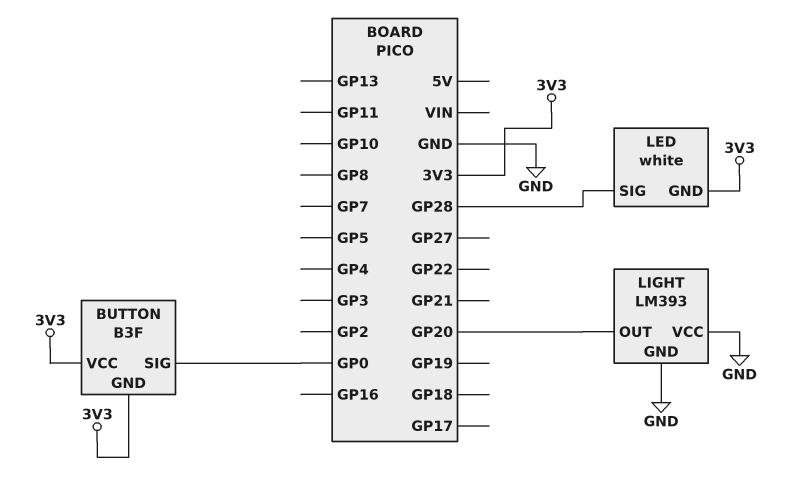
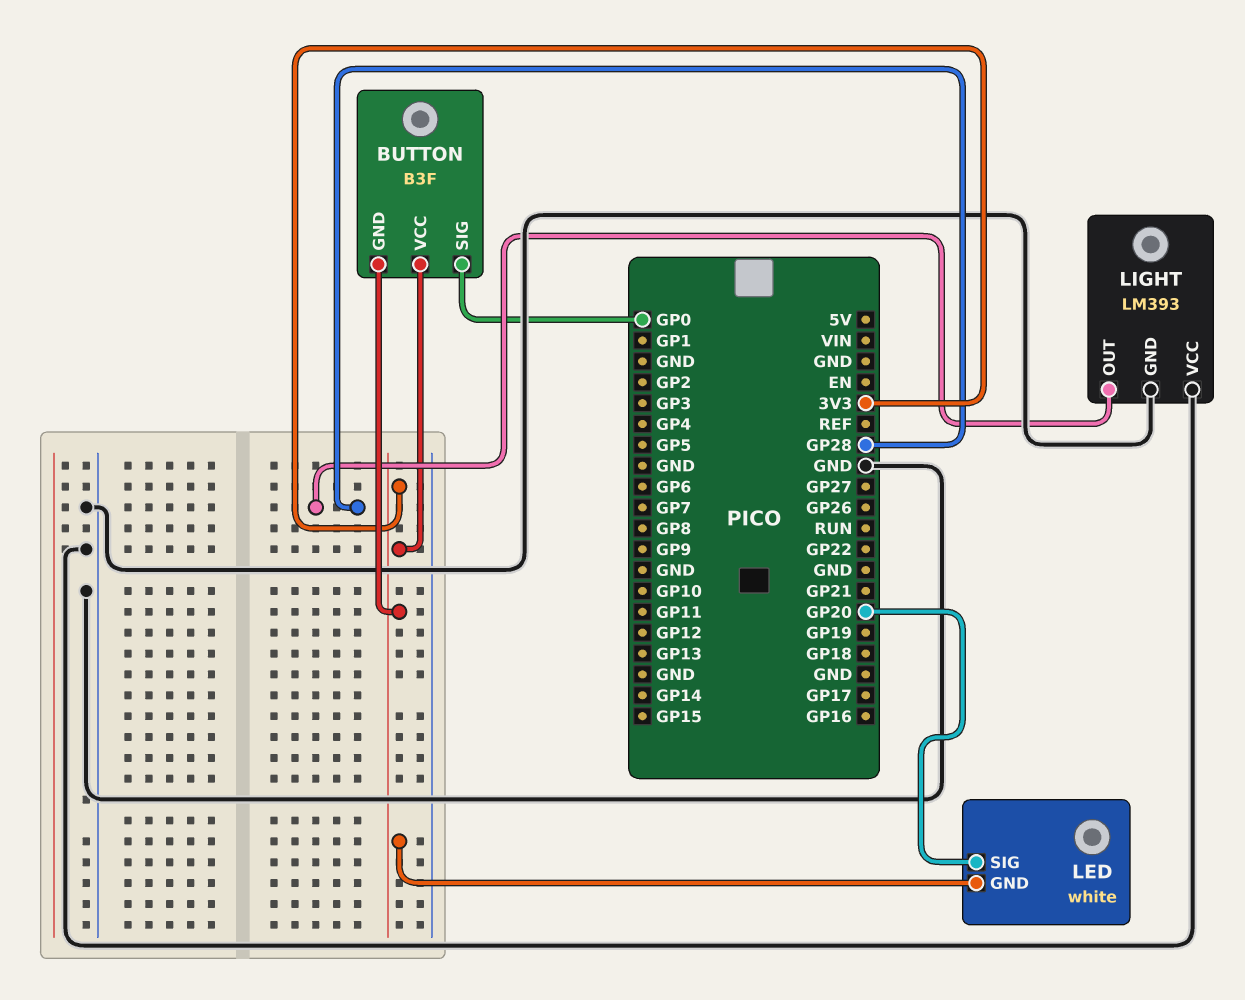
LED pin SIG: GP28 -> GP20
LIGHT pin OUT: GP20 -> GP28

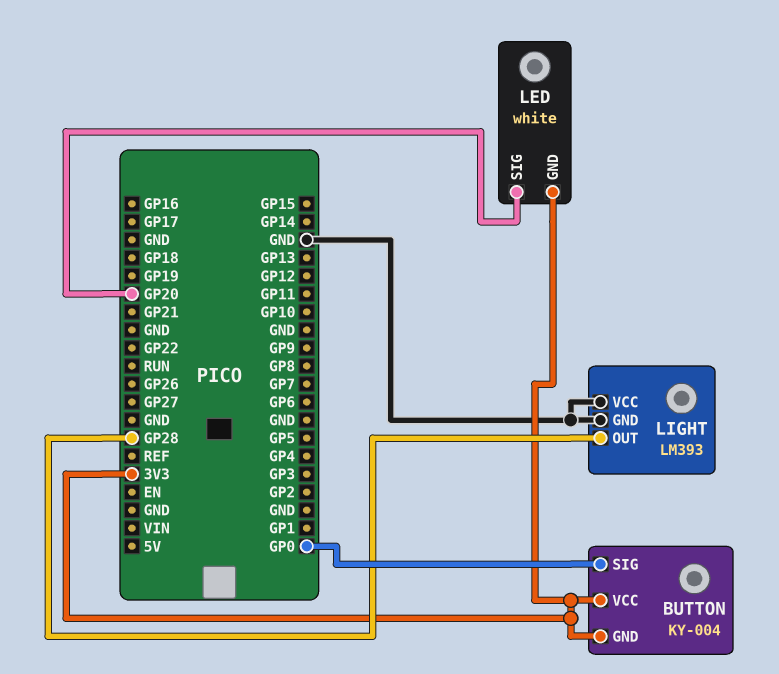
BUTTON: B3F -> KY-004

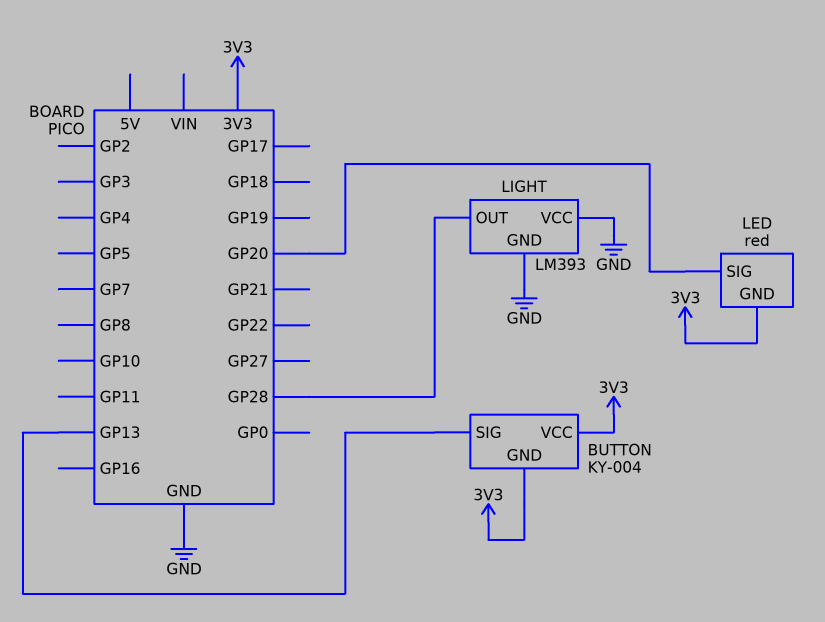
BUTTON pin SIG: GP0 -> GP13
LED: white -> red

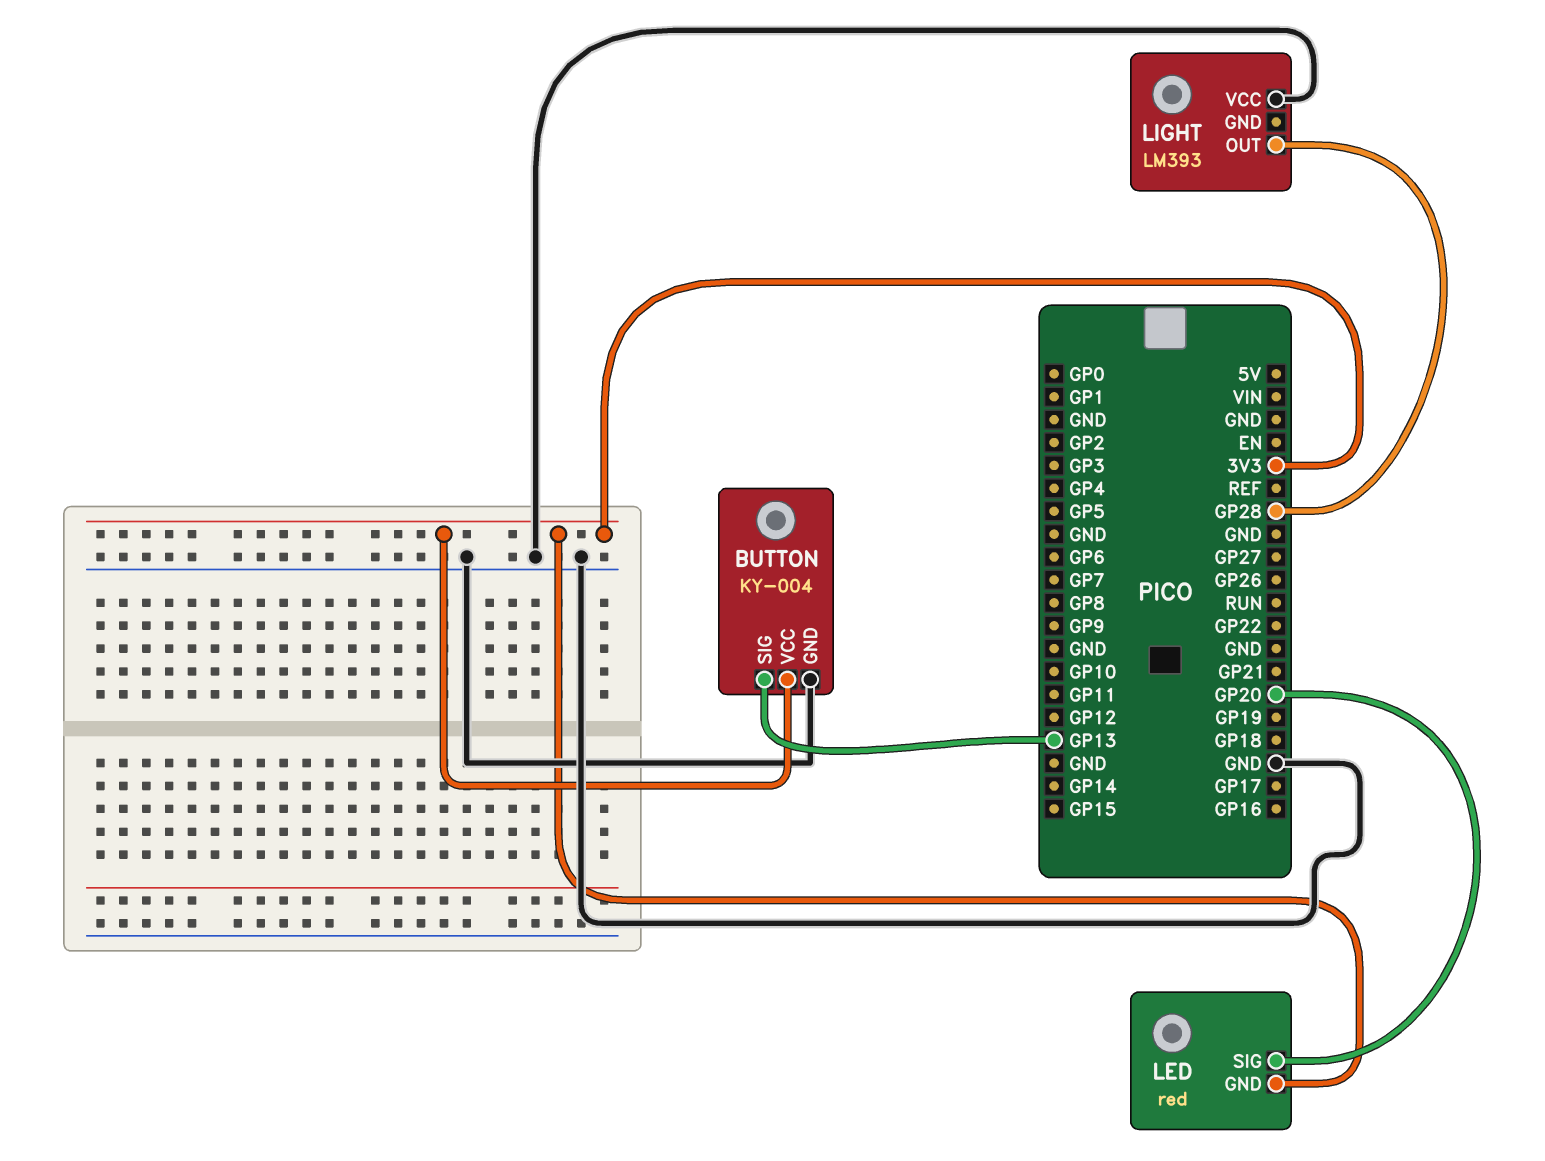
BUTTON pin GND: 3V3 -> GND
LIGHT pin GND: GND -> none

